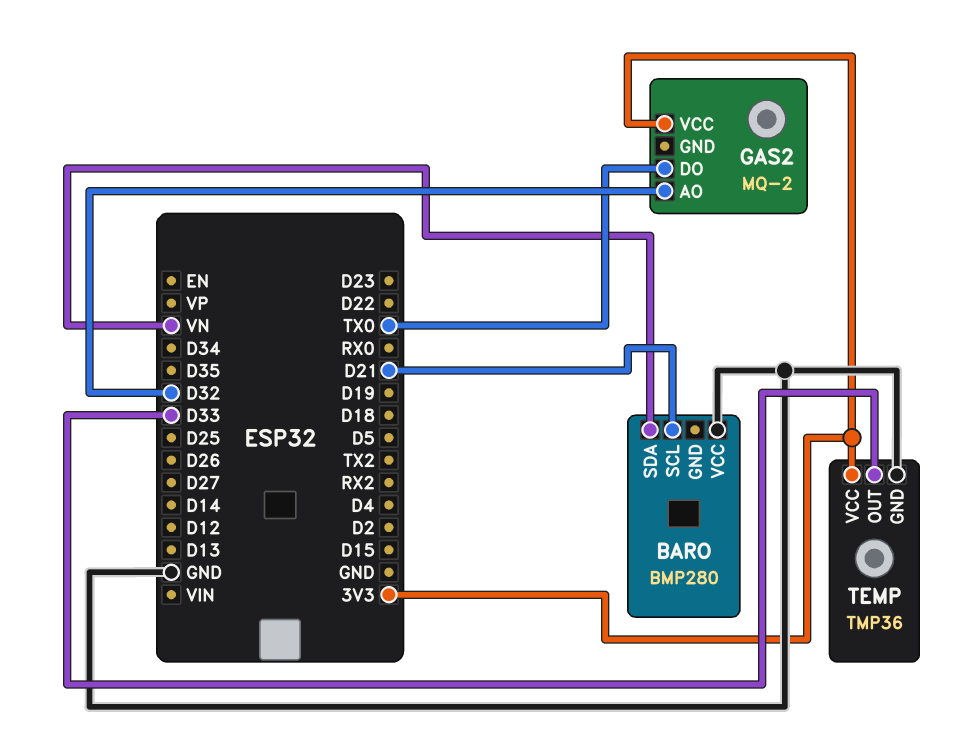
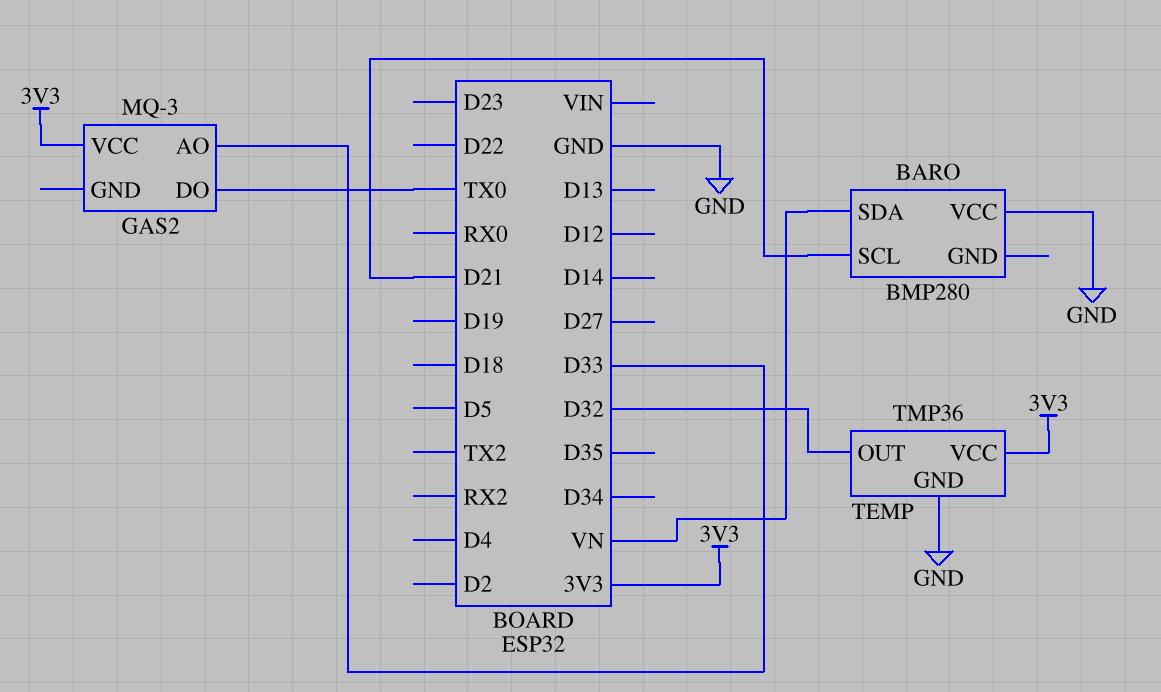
GAS2: MQ-2 -> MQ-3
GAS2 pin AO: D32 -> D33
TEMP pin OUT: D33 -> D32

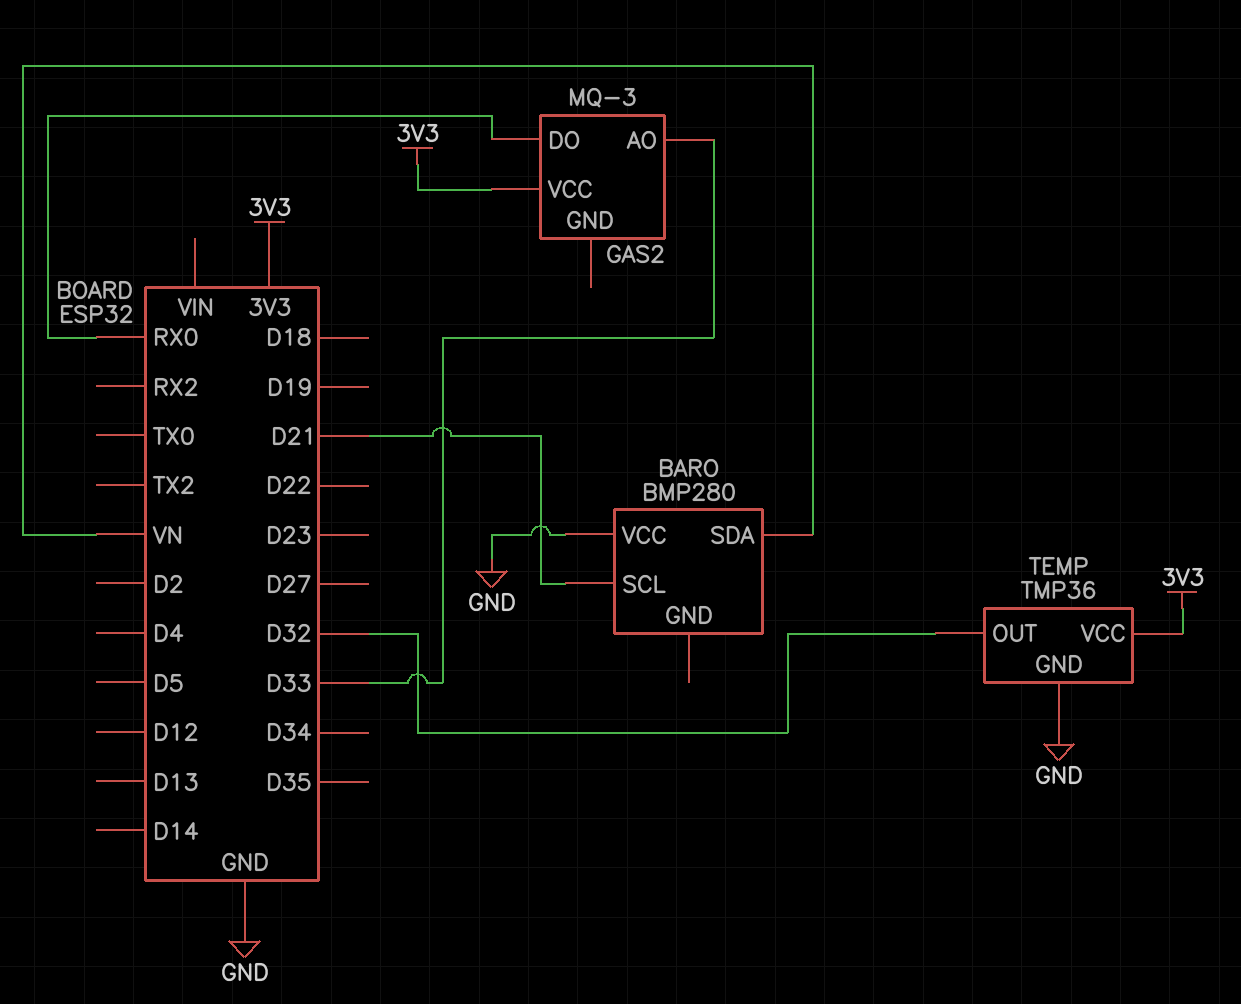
GAS2 pin DO: TX0 -> RX0

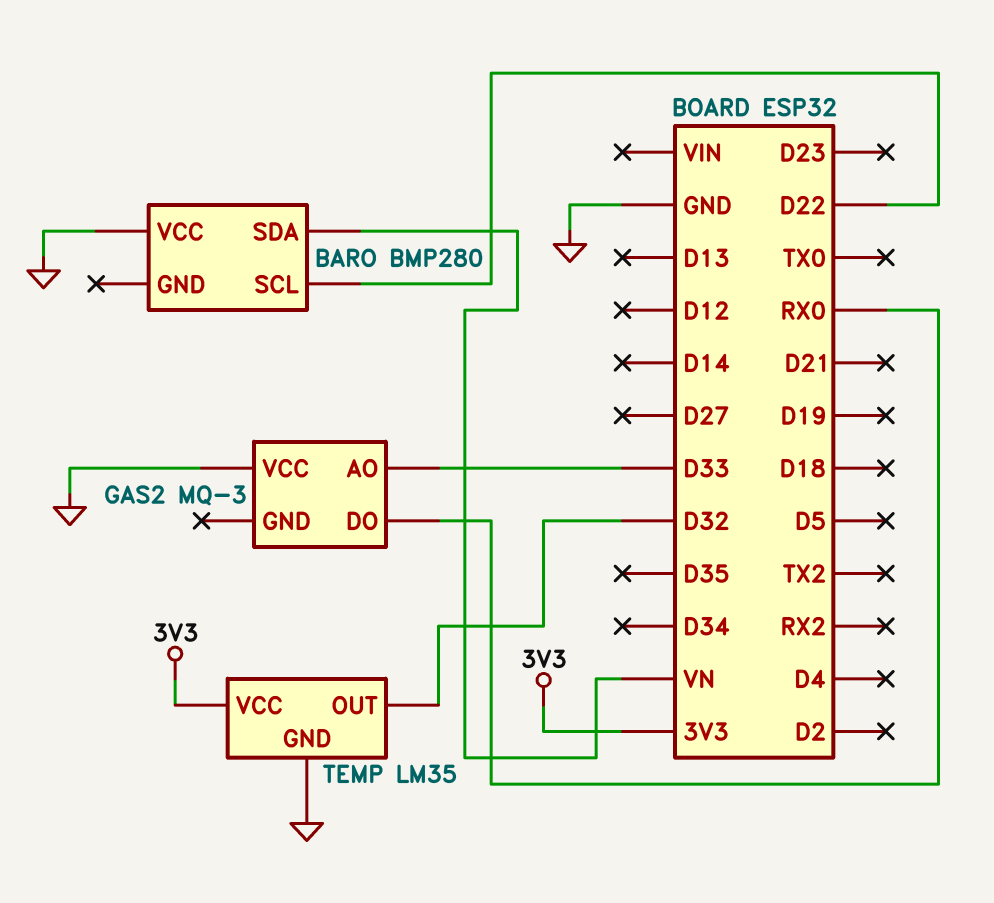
BARO pin SCL: D21 -> D22
GAS2 pin VCC: 3V3 -> GND
TEMP: TMP36 -> LM35

